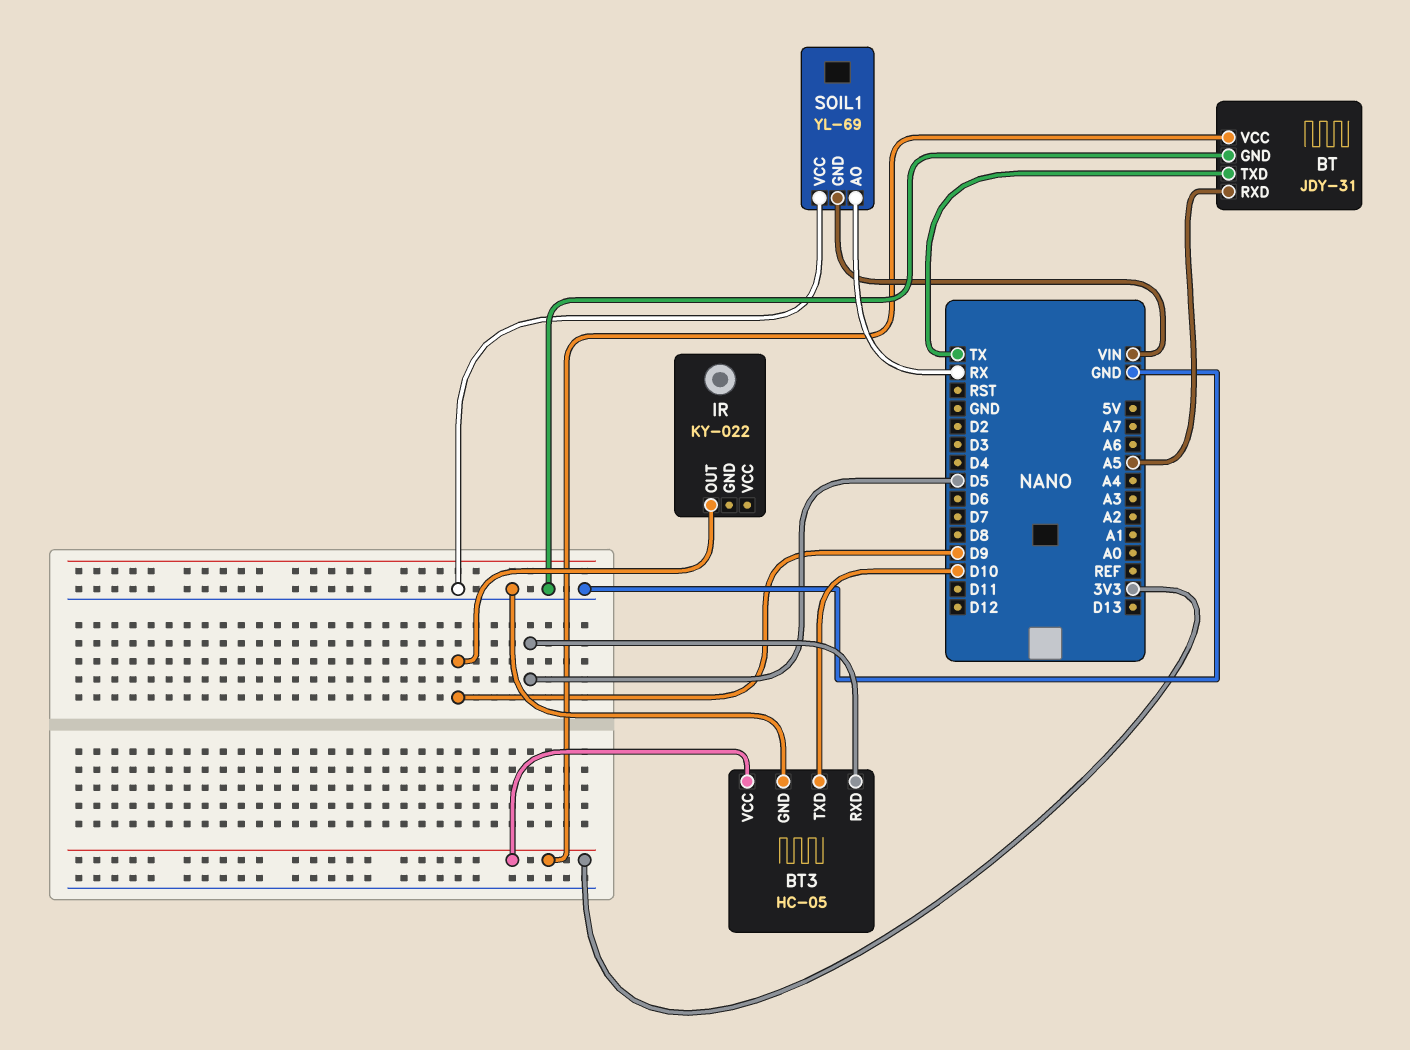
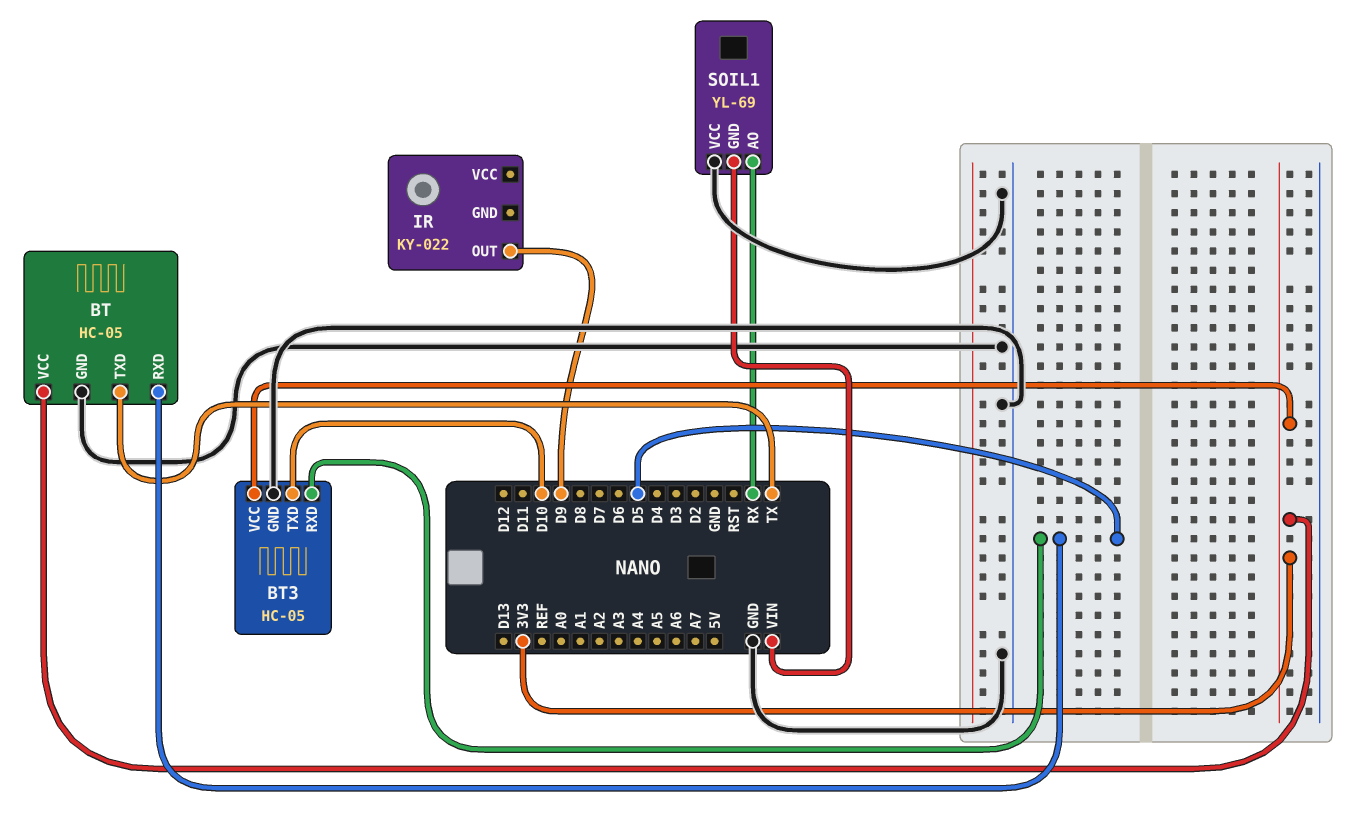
BT: JDY-31 -> HC-05
BT pin RXD: A5 -> D5

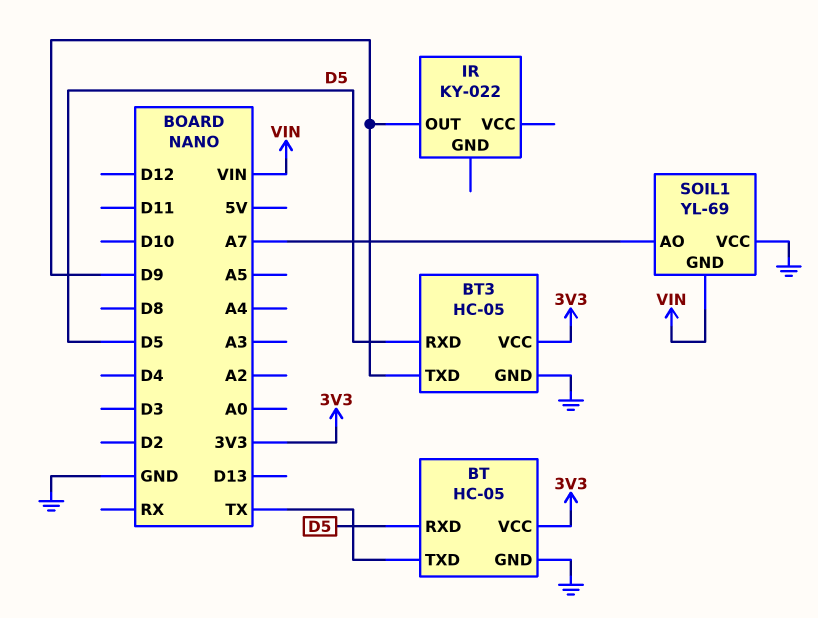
BT3 pin TXD: D10 -> D9
SOIL1 pin AO: RX -> A7

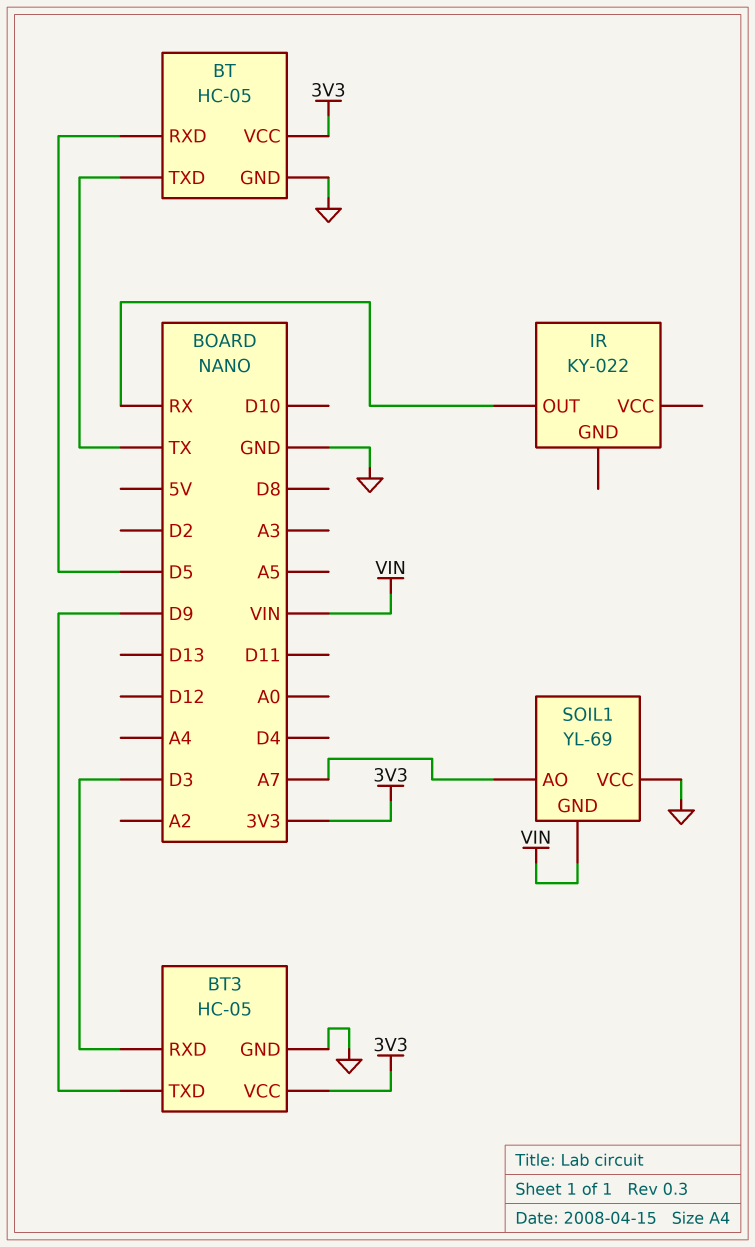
BT3 pin RXD: D5 -> D3
IR pin OUT: D9 -> RX

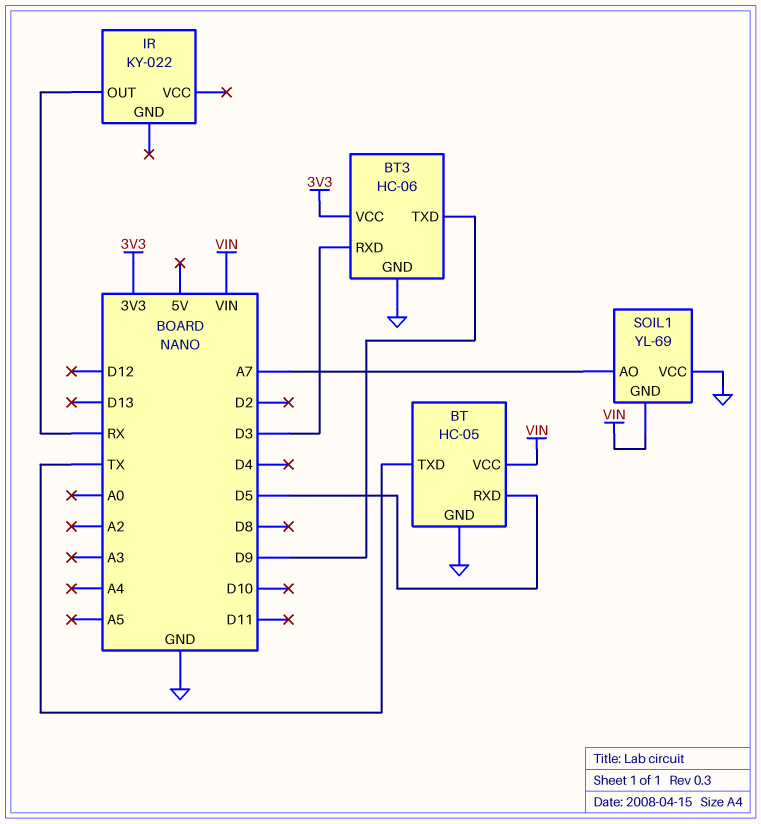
BT pin VCC: 3V3 -> VIN
BT3: HC-05 -> HC-06

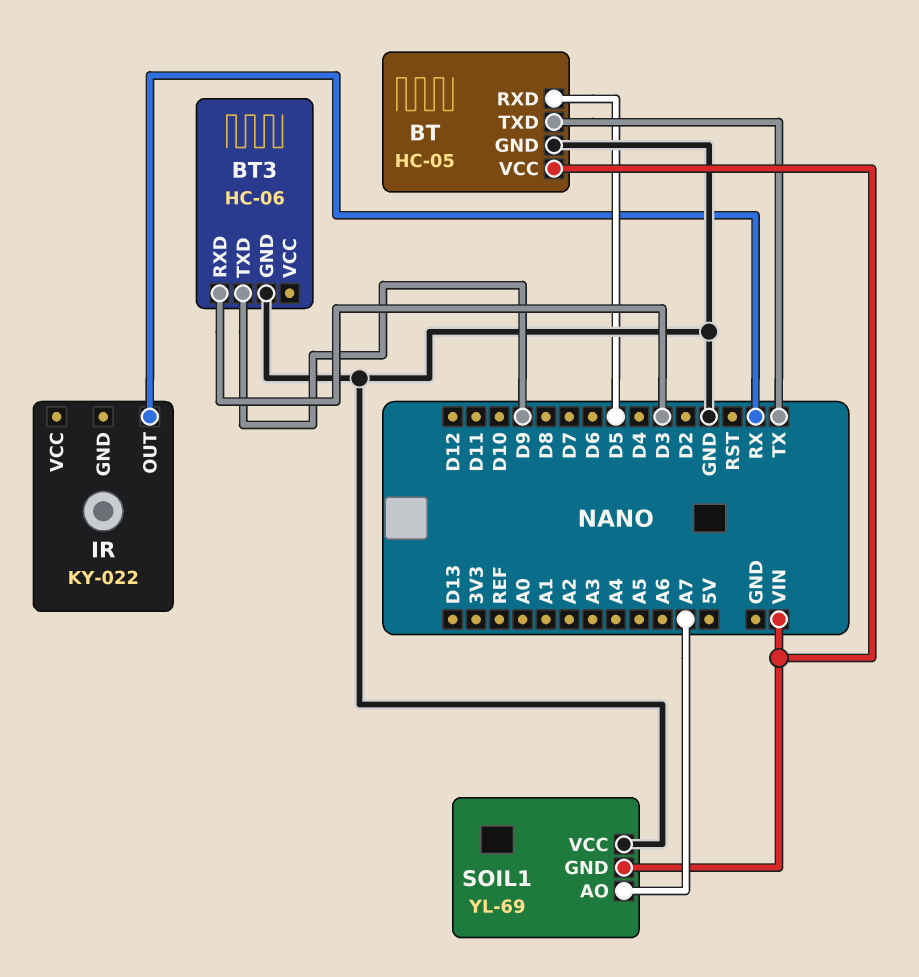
BT3 pin VCC: 3V3 -> none

